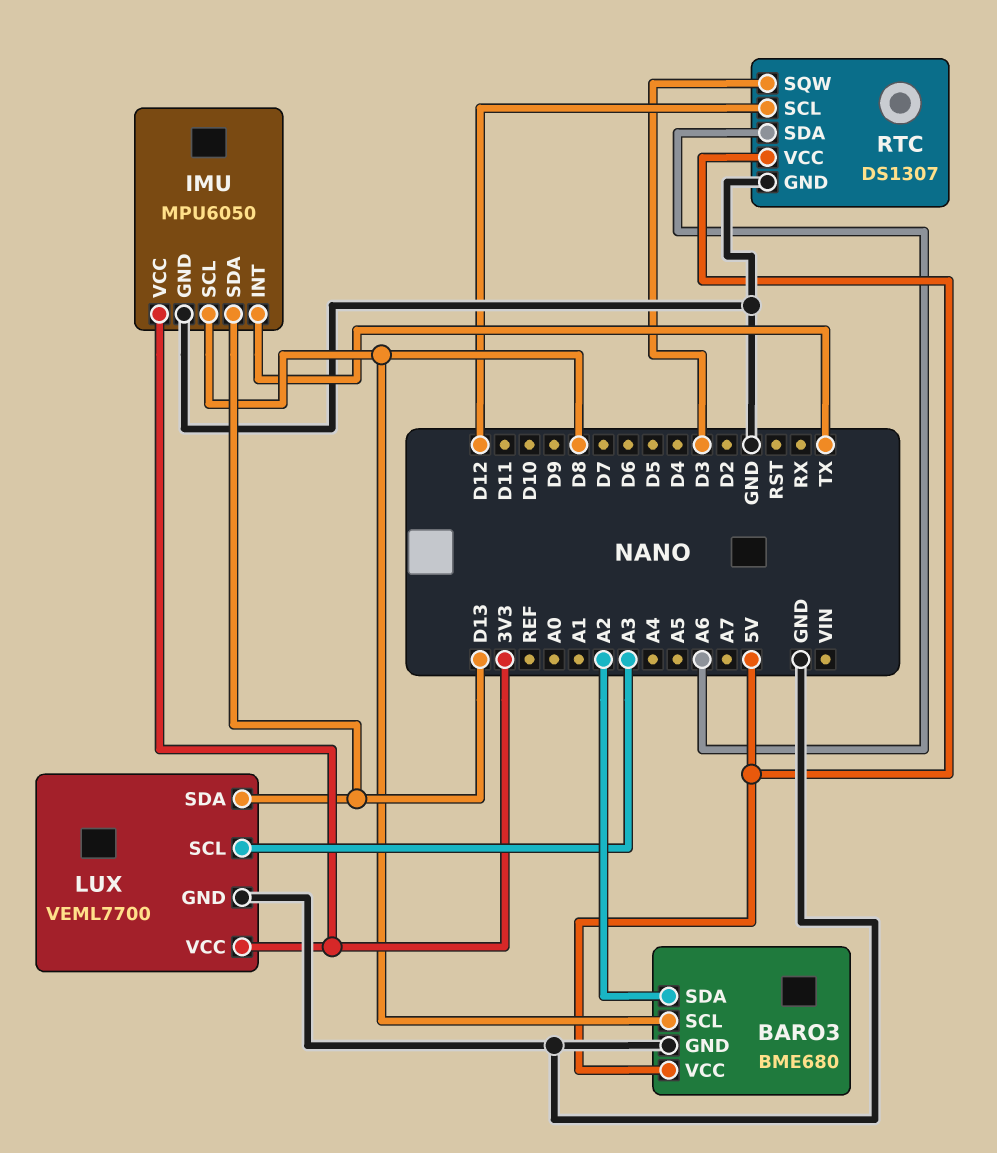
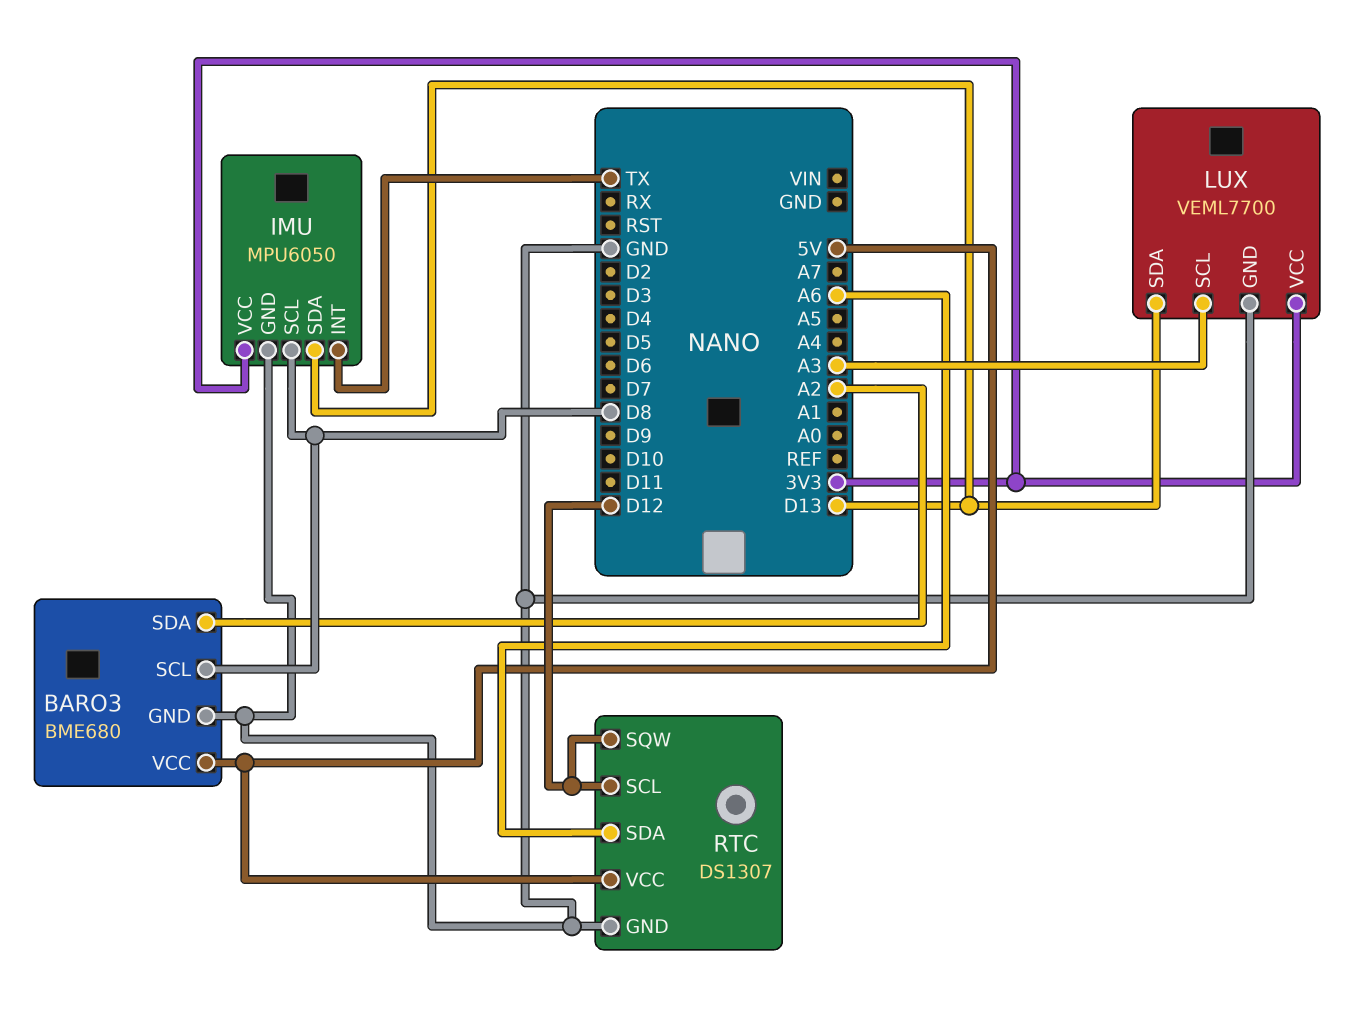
RTC pin SQW: D3 -> D12

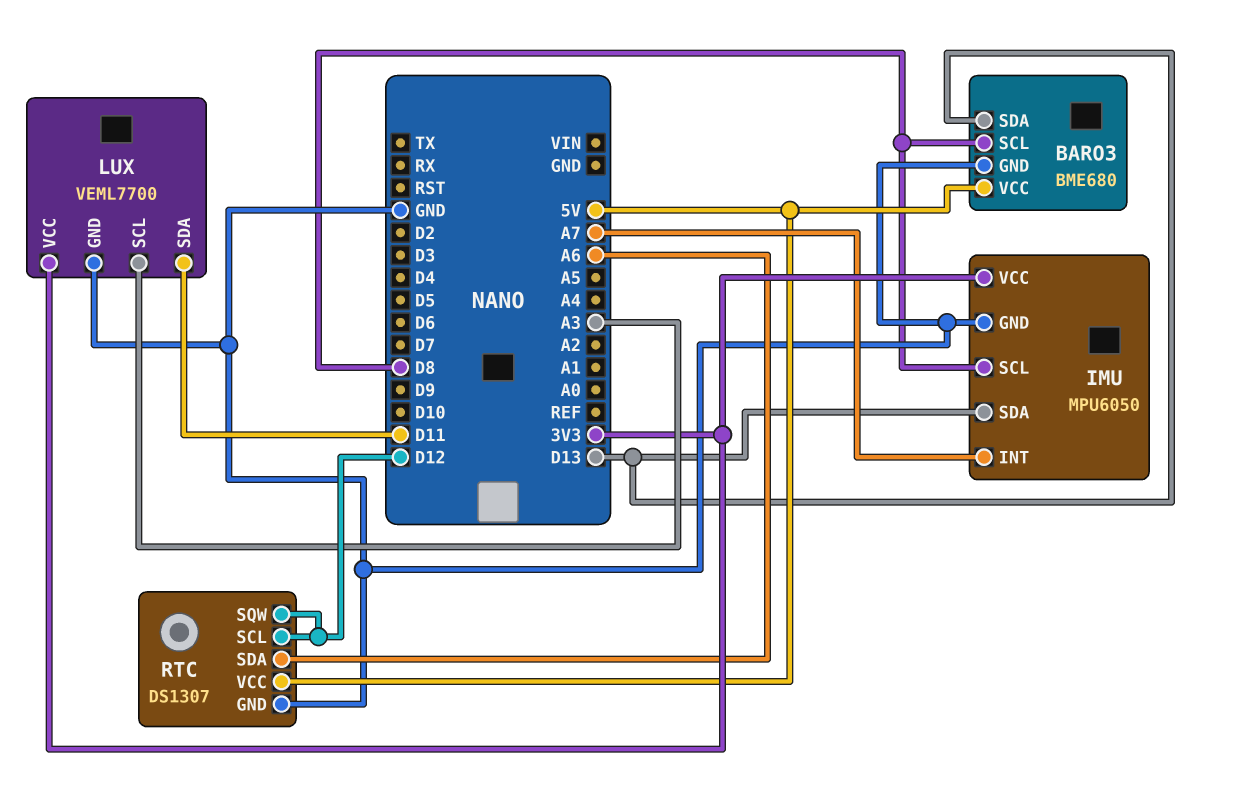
BARO3 pin SDA: A2 -> D13
IMU pin INT: TX -> A7
LUX pin SDA: D13 -> D11

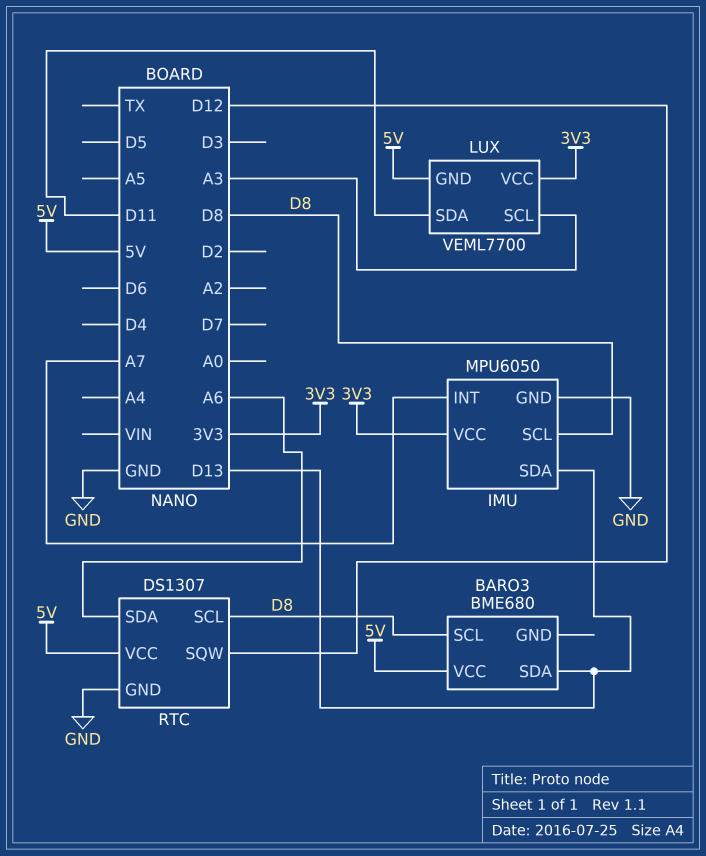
BARO3 pin GND: GND -> none
LUX pin GND: GND -> 5V
RTC pin SCL: D12 -> D8

